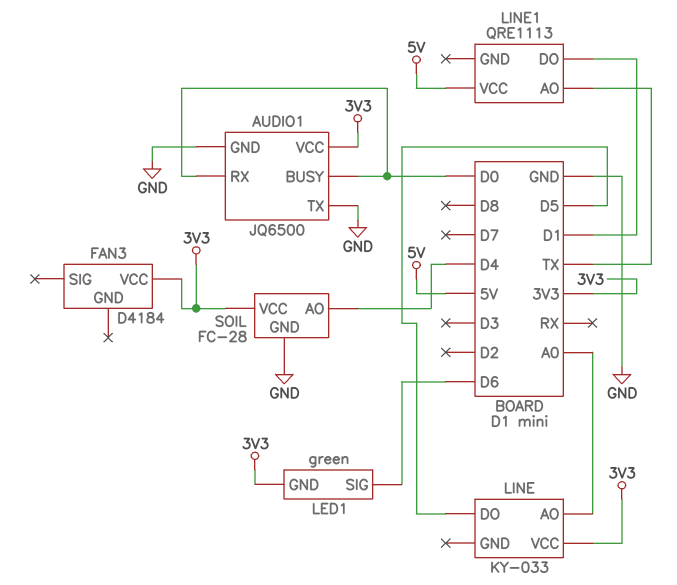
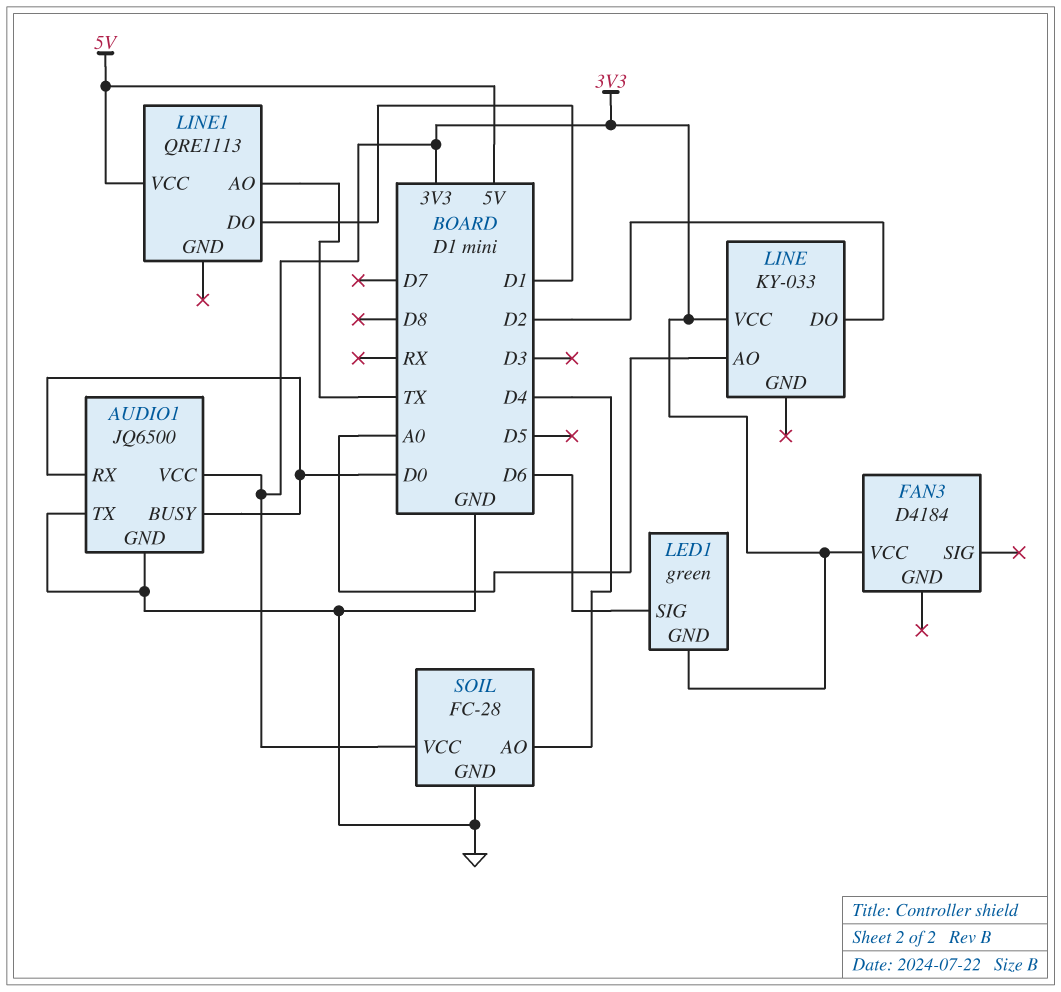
LINE pin DO: D5 -> D2

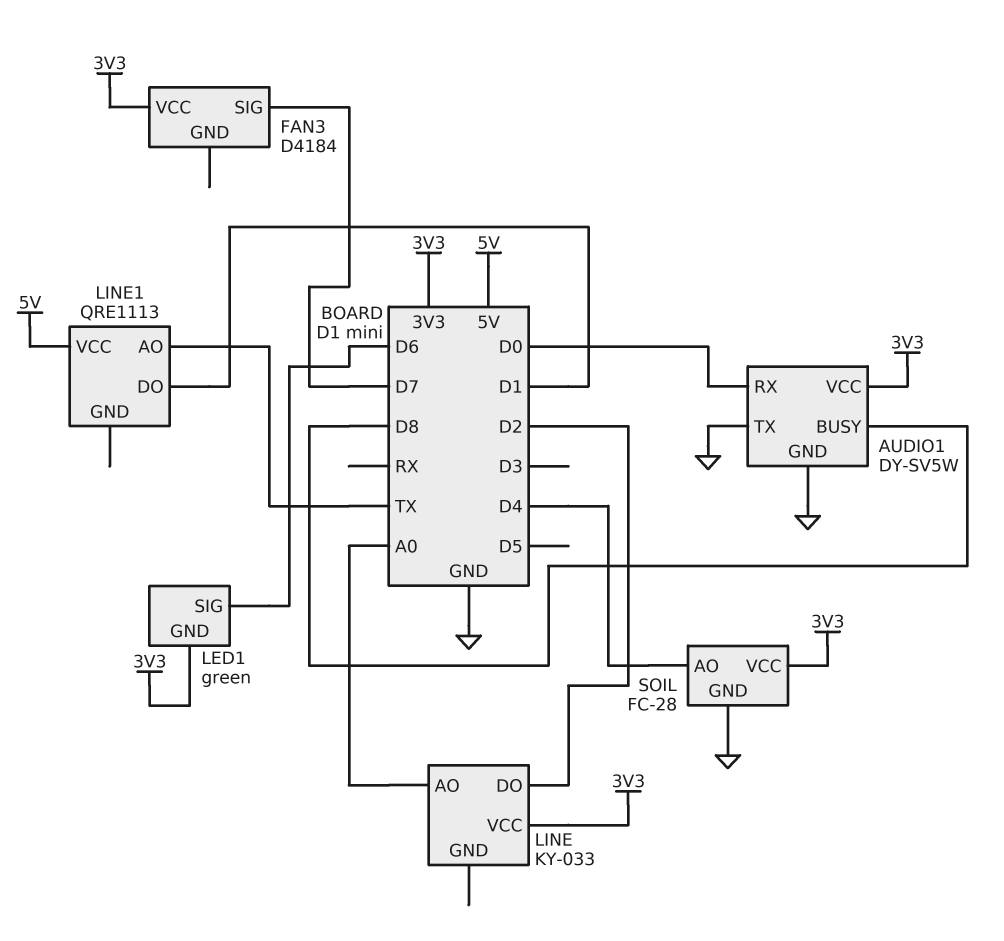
AUDIO1: JQ6500 -> DY-SV5W
AUDIO1 pin BUSY: D0 -> D8
FAN3 pin SIG: none -> D7

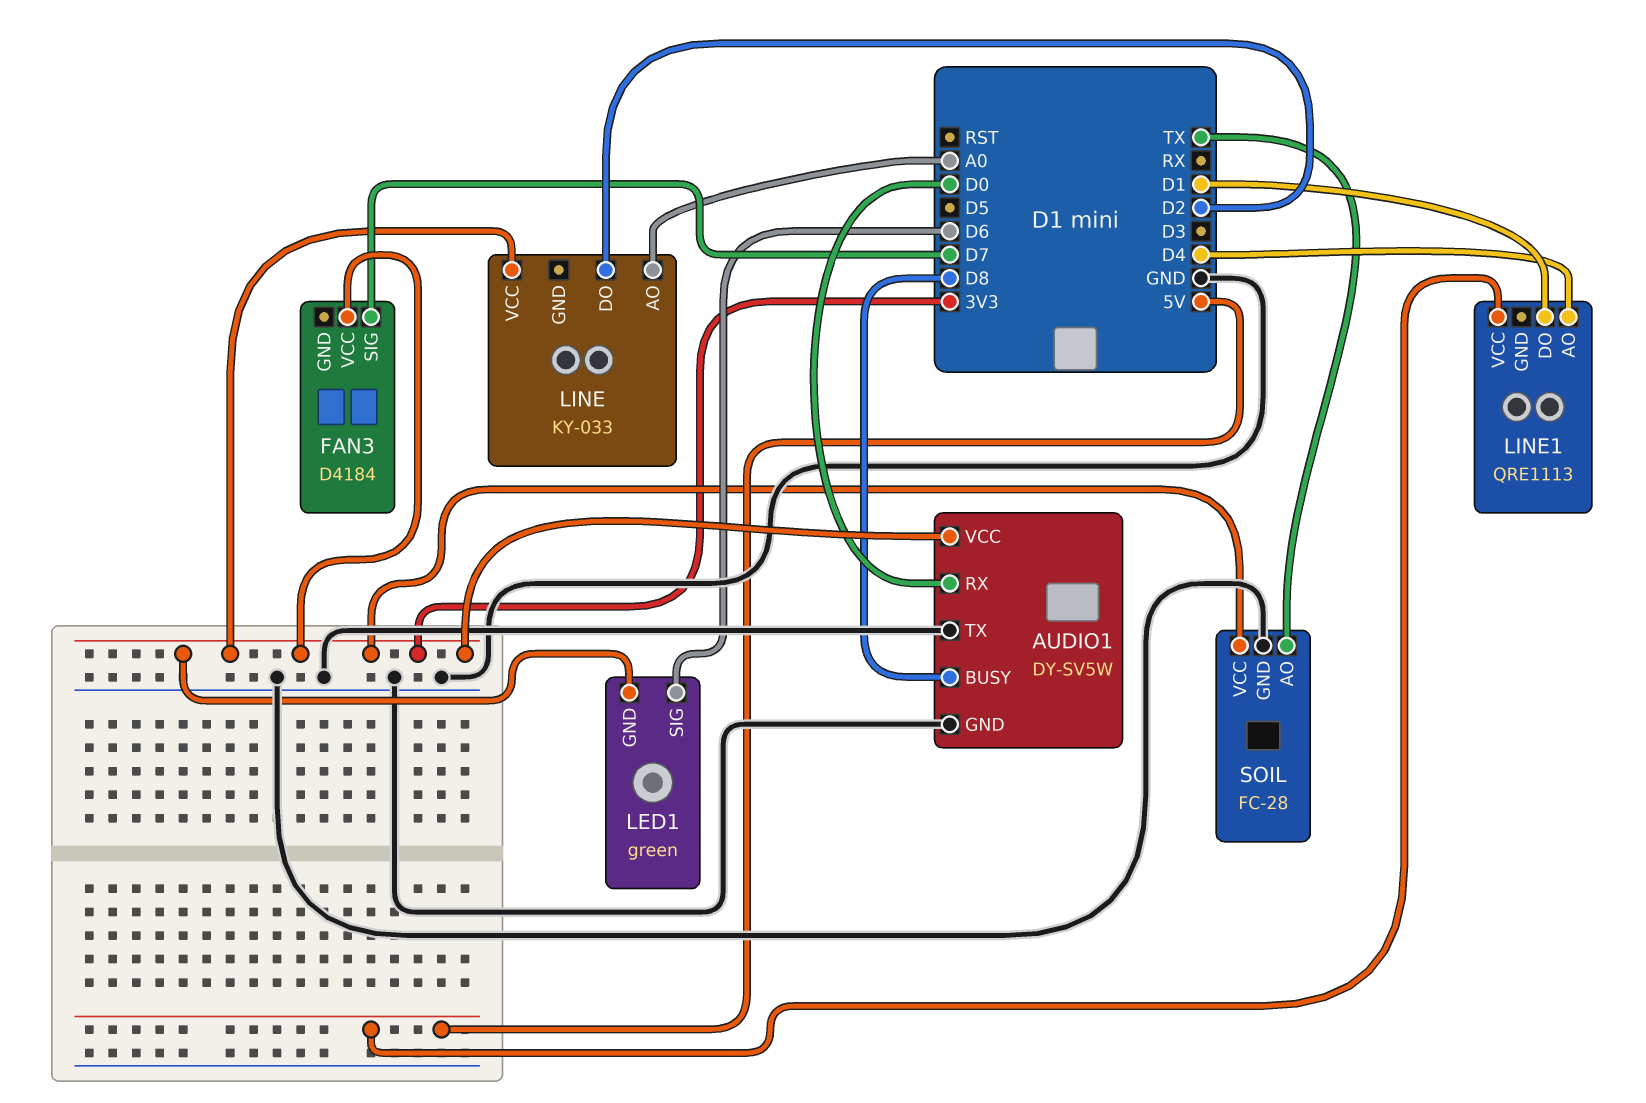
LINE1 pin AO: TX -> D4
SOIL pin AO: D4 -> TX

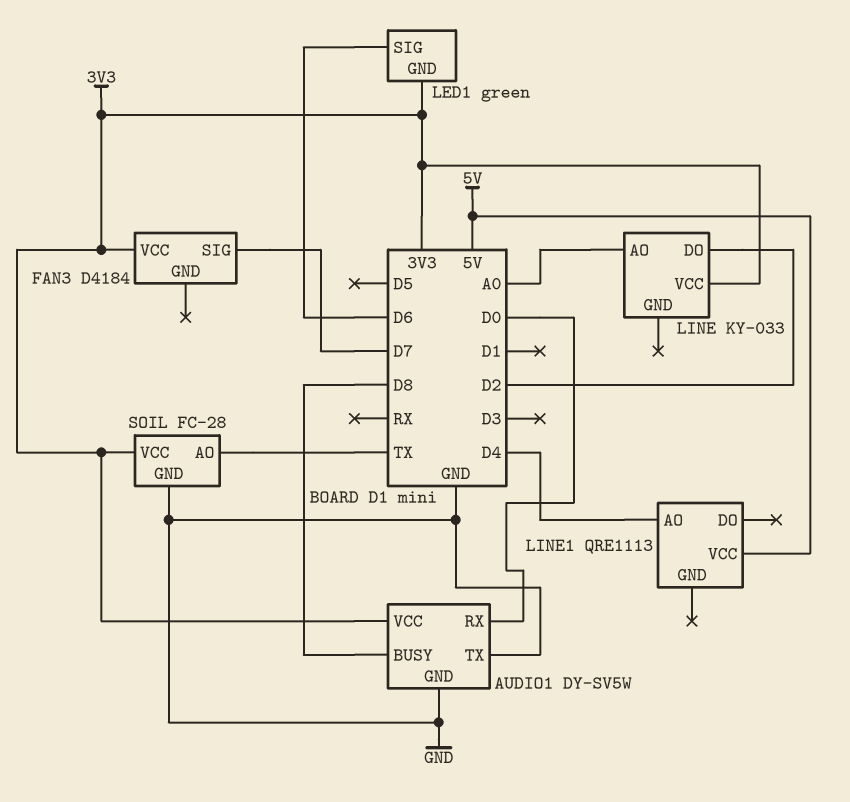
LINE1 pin DO: D1 -> none

